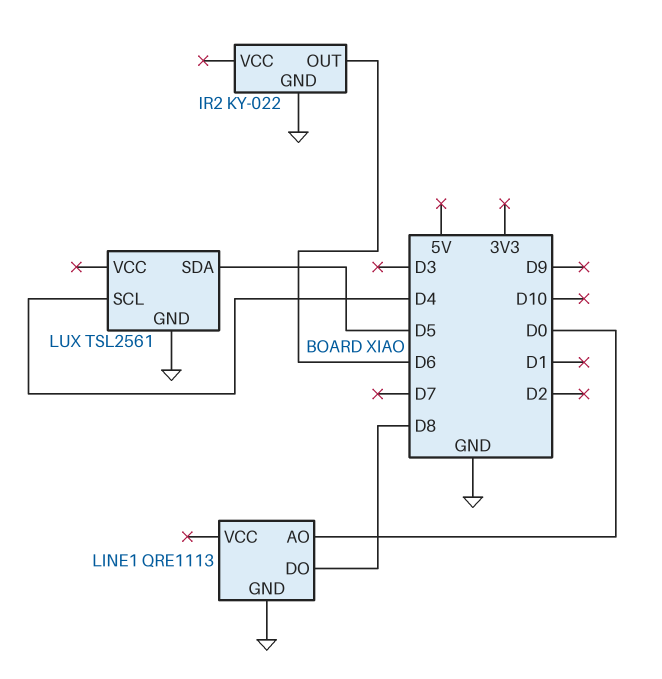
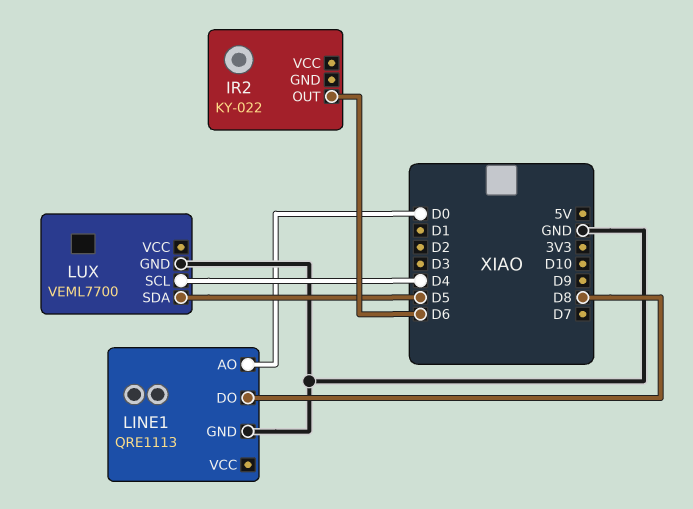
IR2 pin GND: GND -> none
LUX: TSL2561 -> VEML7700

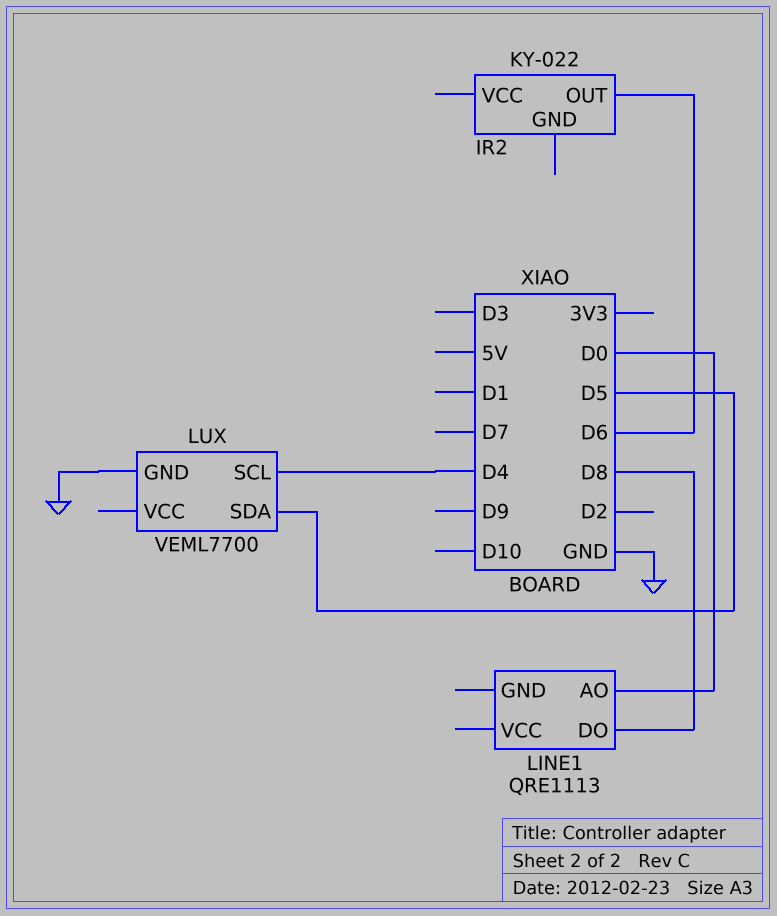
LINE1 pin GND: GND -> none

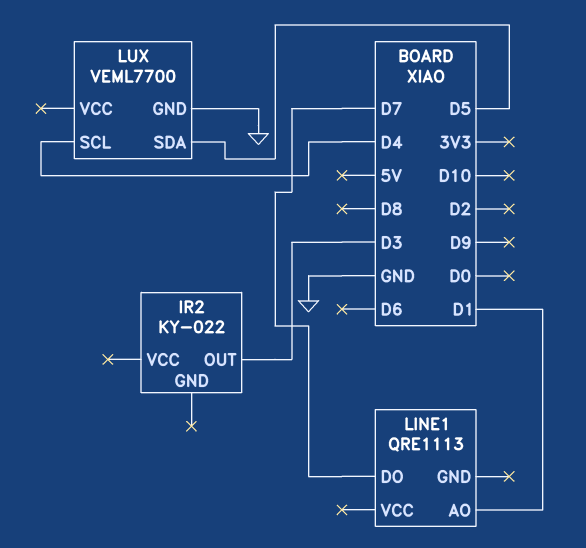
IR2 pin OUT: D6 -> D3
LINE1 pin AO: D0 -> D1
LINE1 pin DO: D8 -> D7

